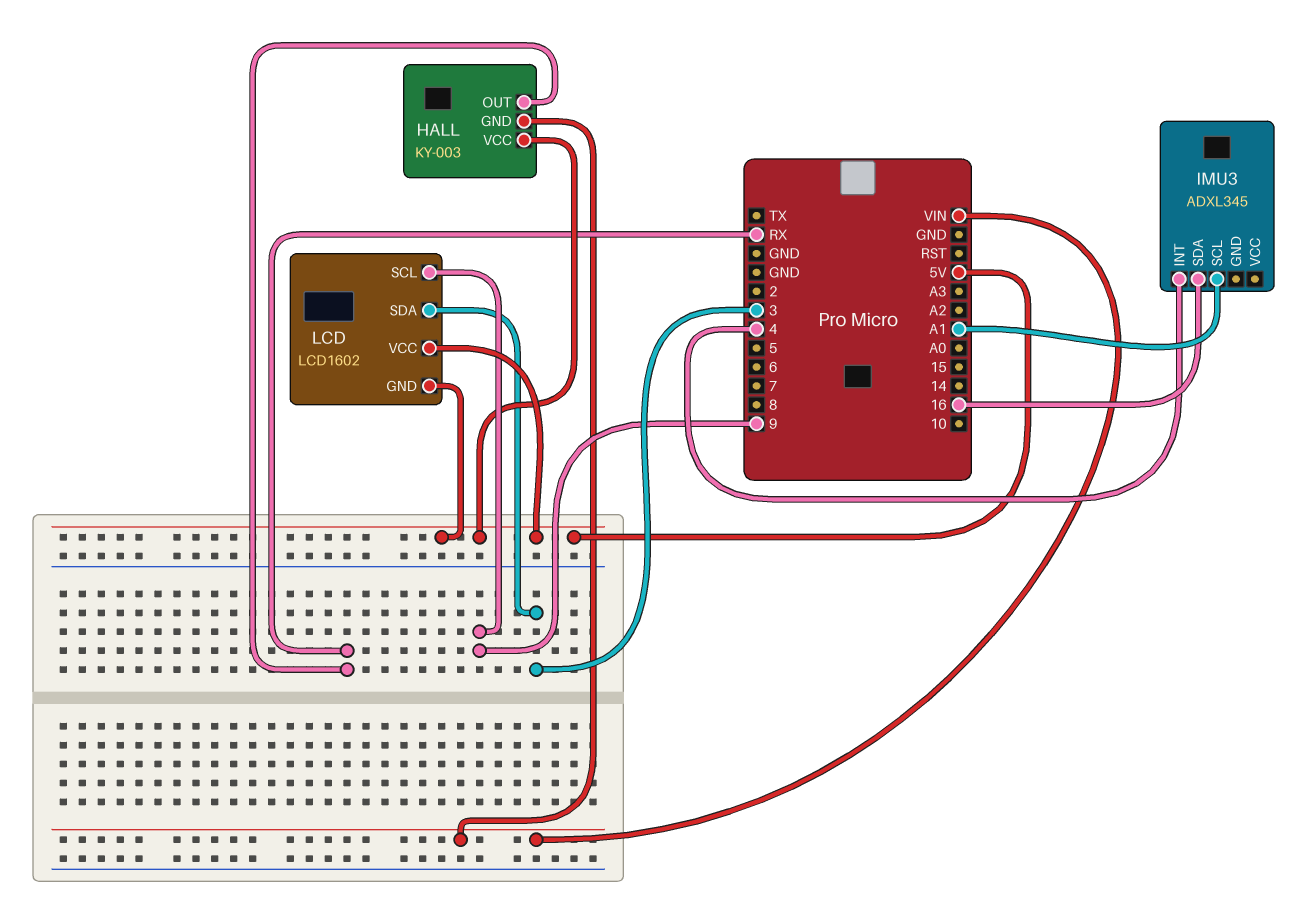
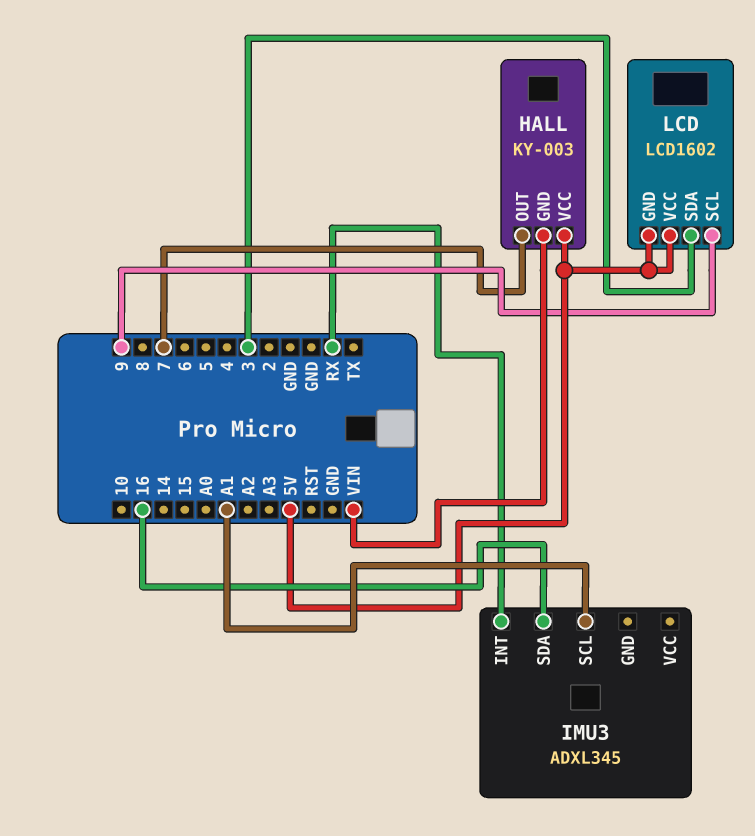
HALL pin OUT: RX -> 7
IMU3 pin INT: 4 -> RX

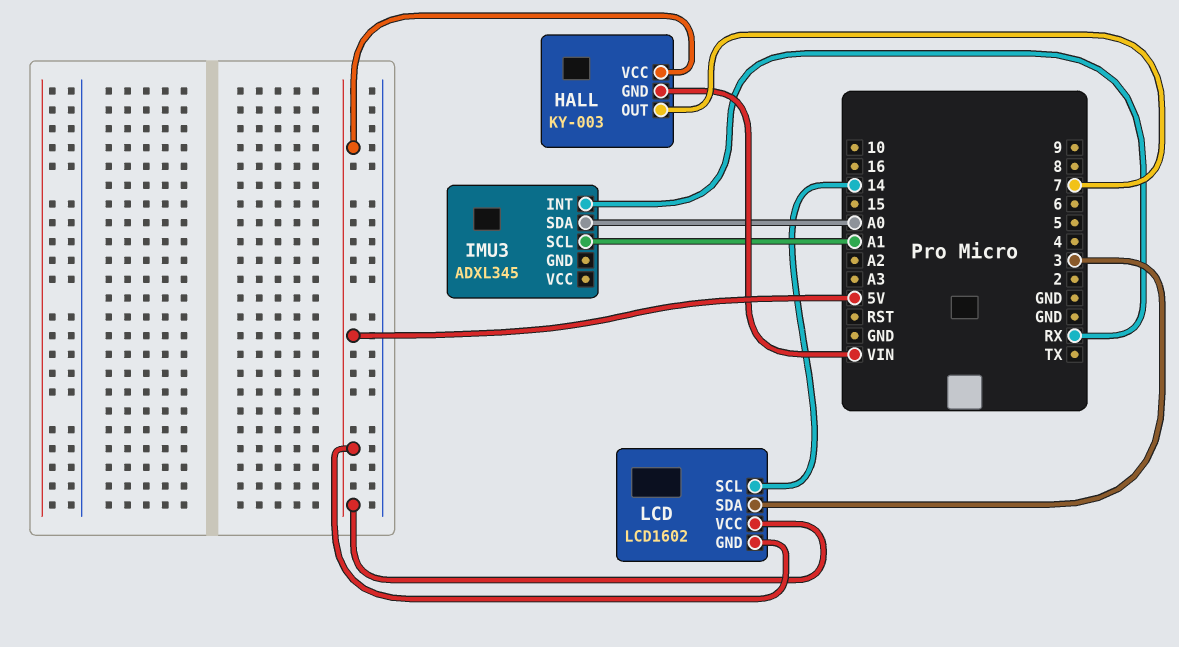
IMU3 pin SDA: 16 -> A0
LCD pin SCL: 9 -> 14

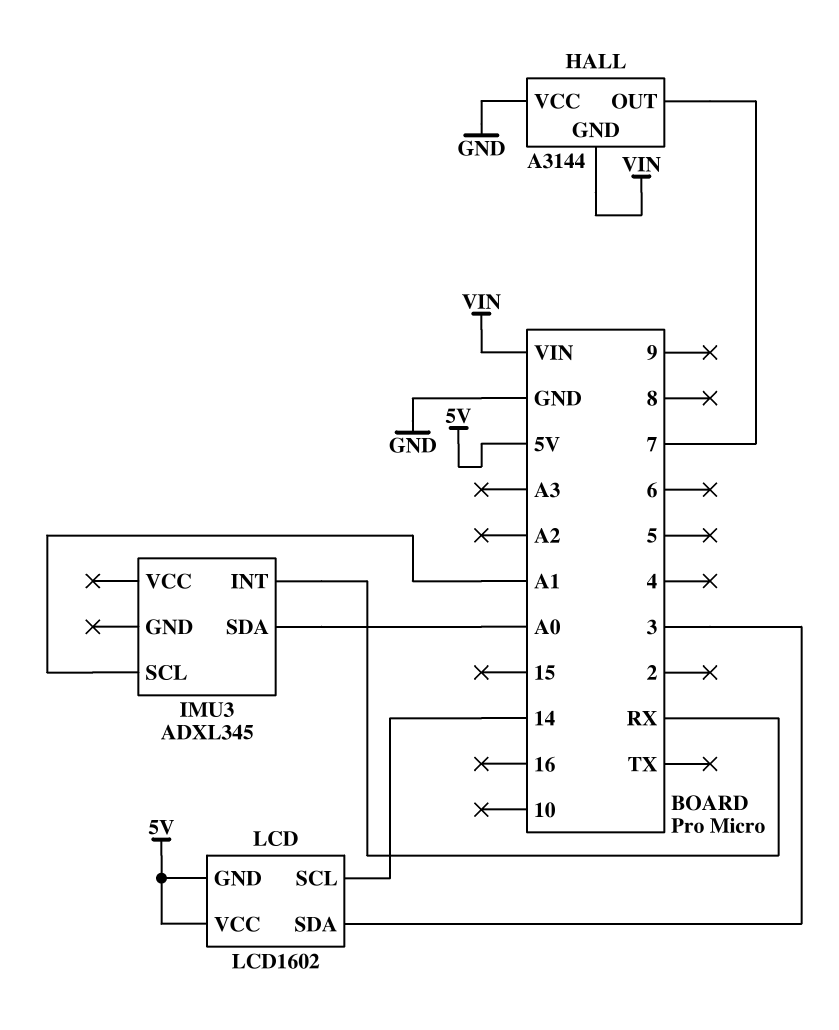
HALL: KY-003 -> A3144
HALL pin VCC: 5V -> GND

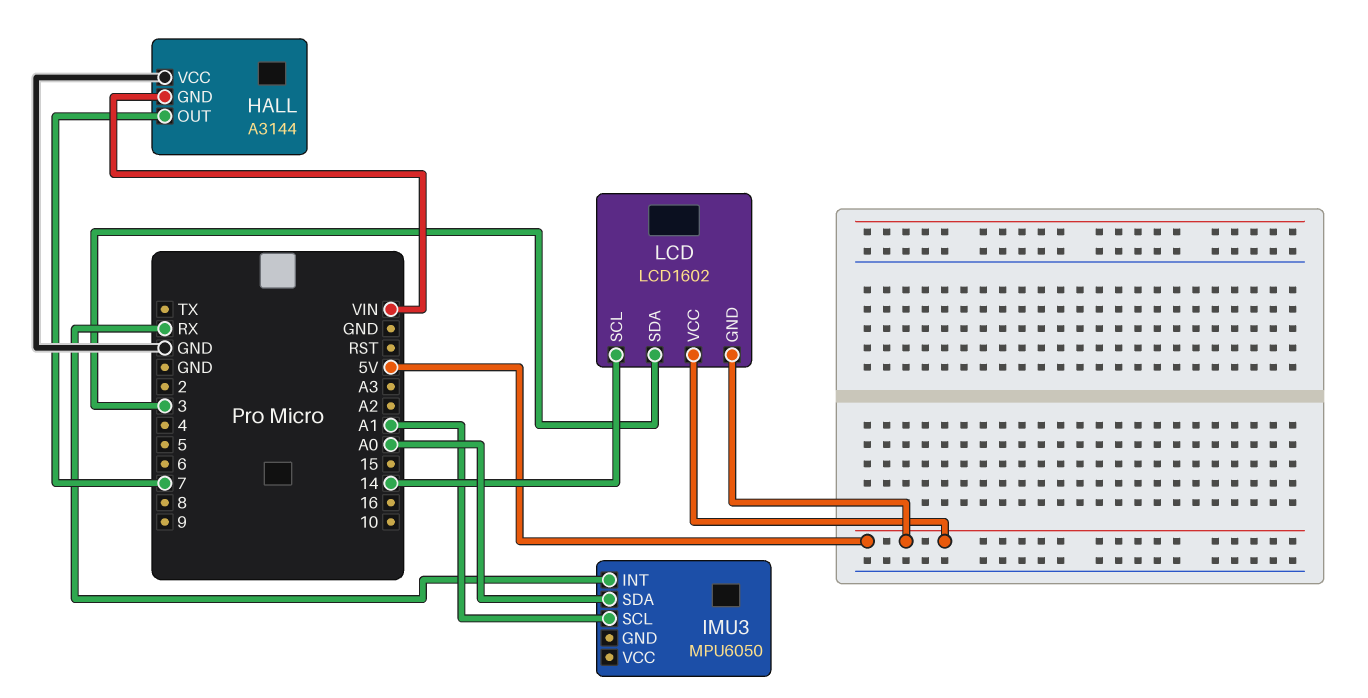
IMU3: ADXL345 -> MPU6050

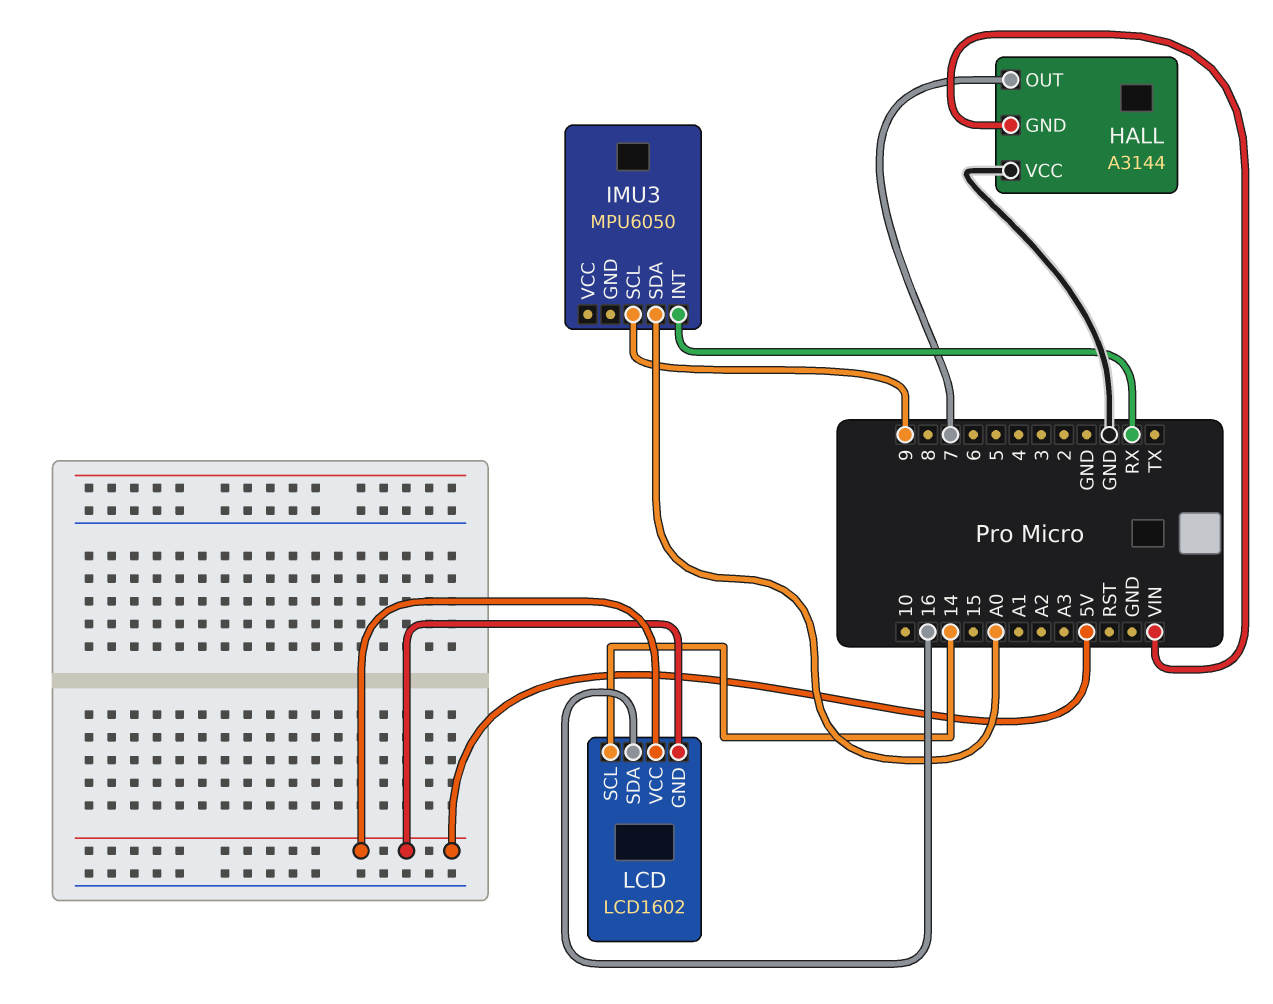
IMU3 pin SCL: A1 -> 9
LCD pin SDA: 3 -> 16

